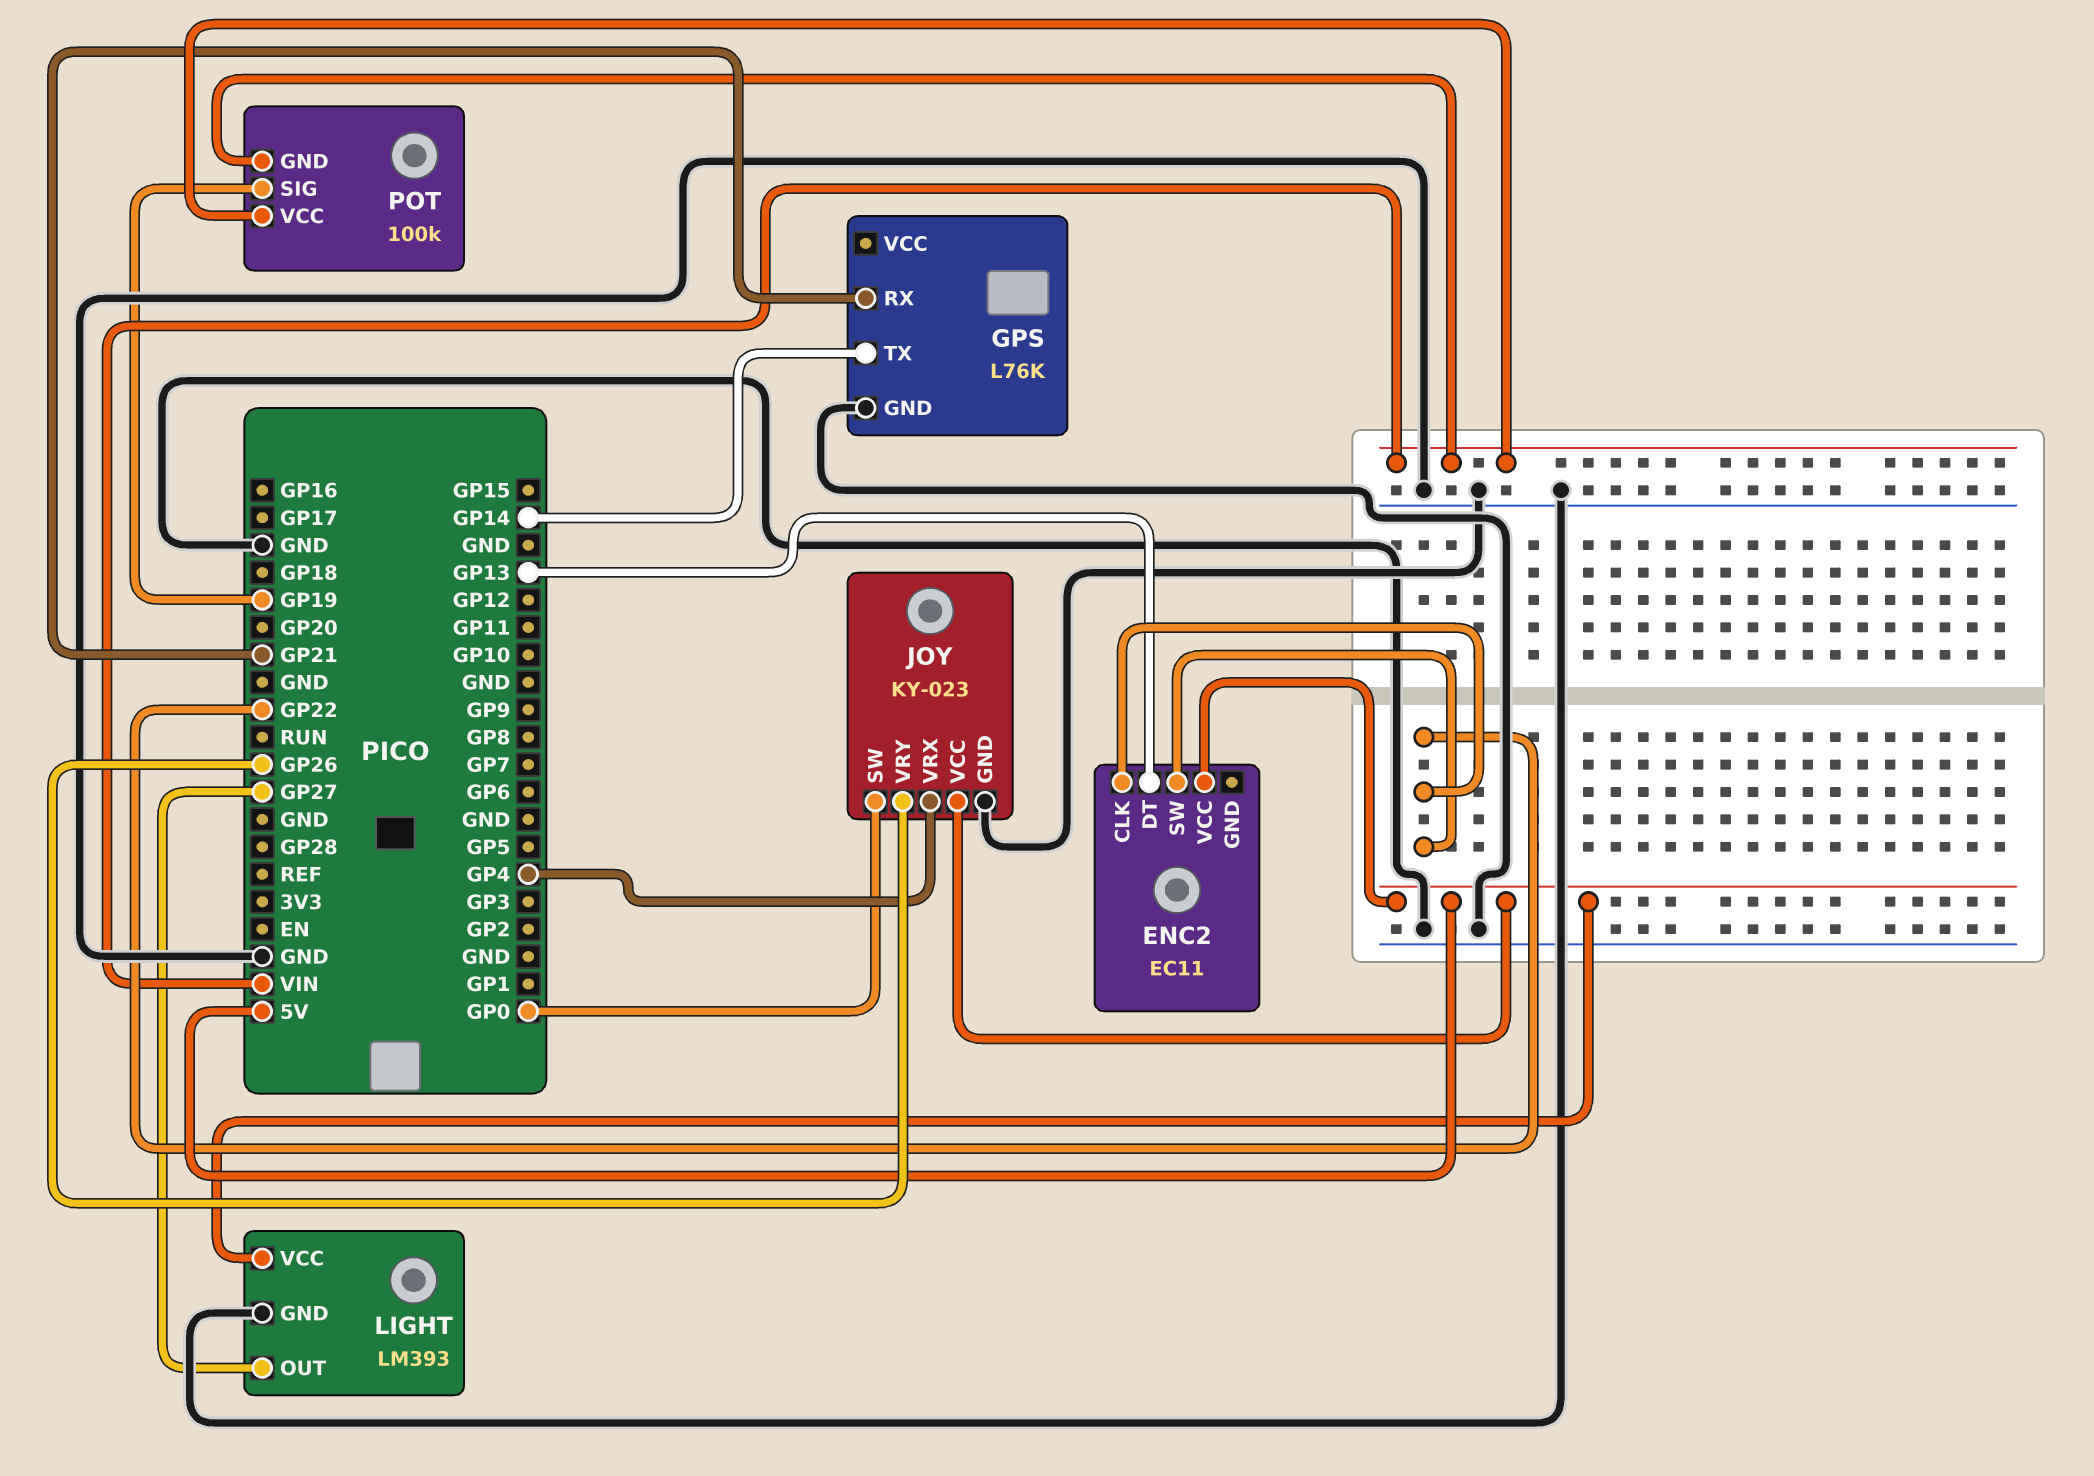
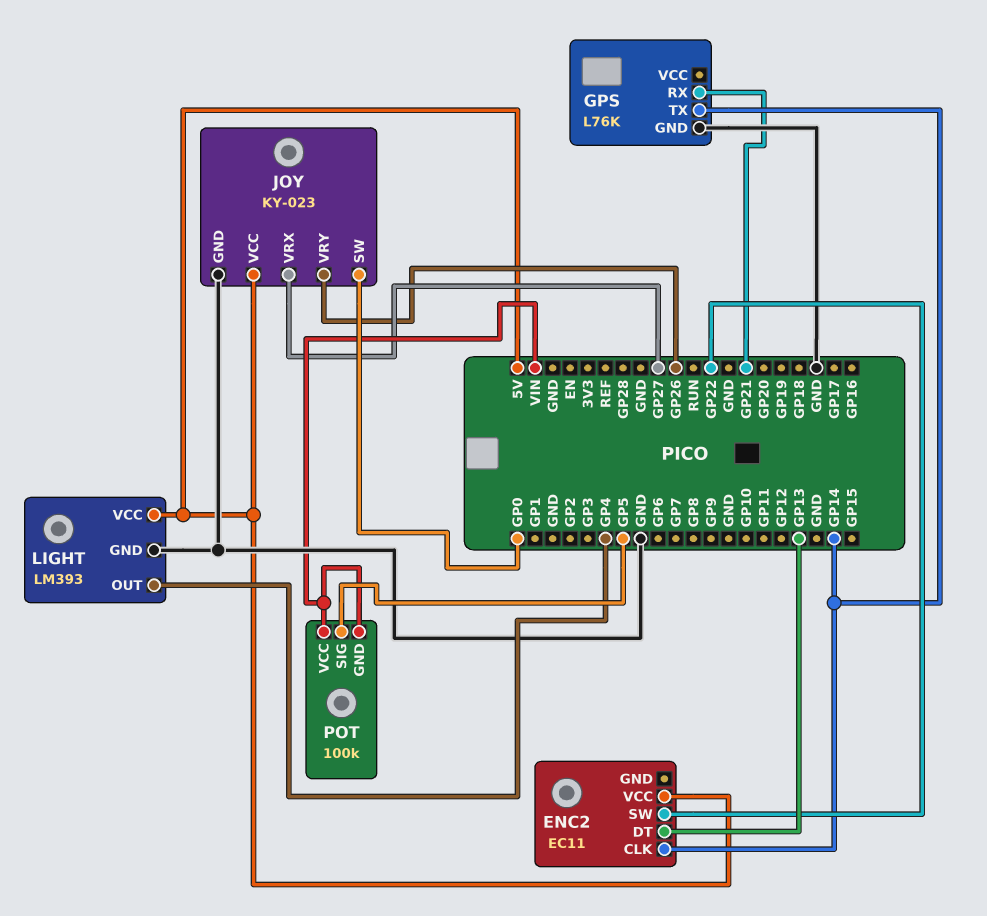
ENC2 pin CLK: GP22 -> GP14
JOY pin VRX: GP4 -> GP27
LIGHT pin OUT: GP27 -> GP4
POT pin SIG: GP19 -> GP5

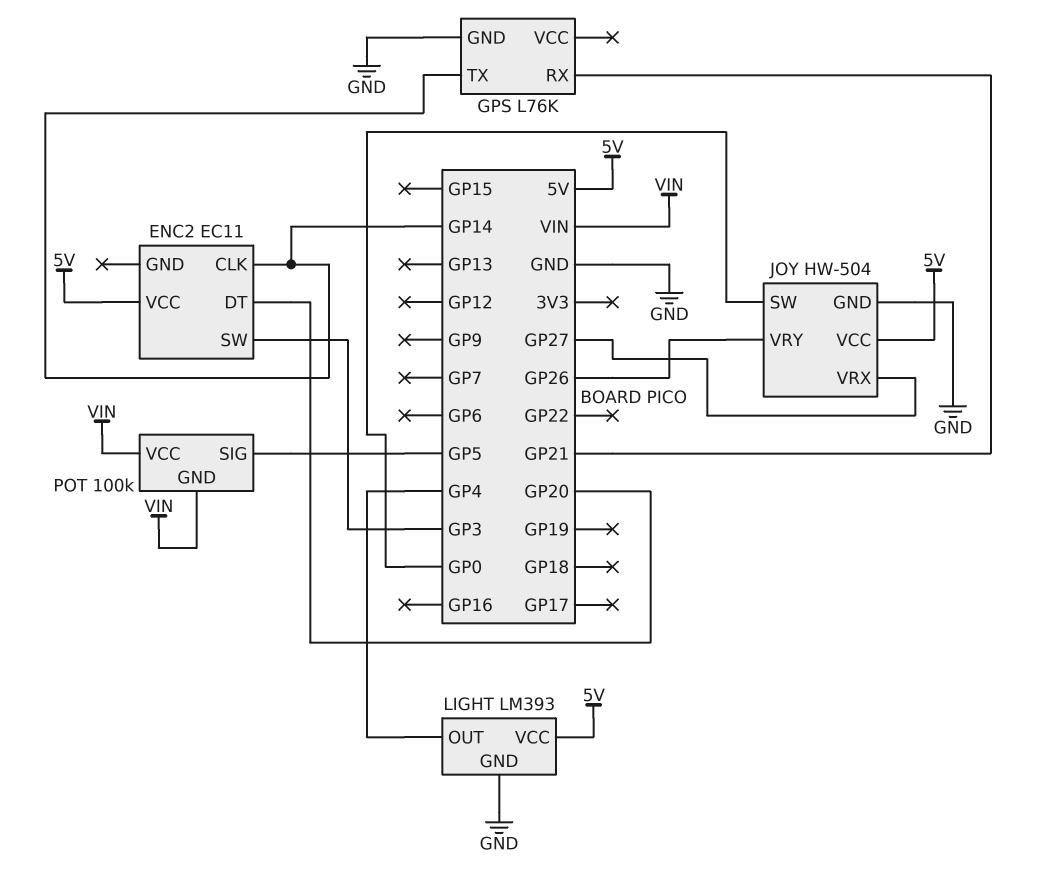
ENC2 pin DT: GP13 -> GP20
ENC2 pin SW: GP22 -> GP3
JOY: KY-023 -> HW-504

